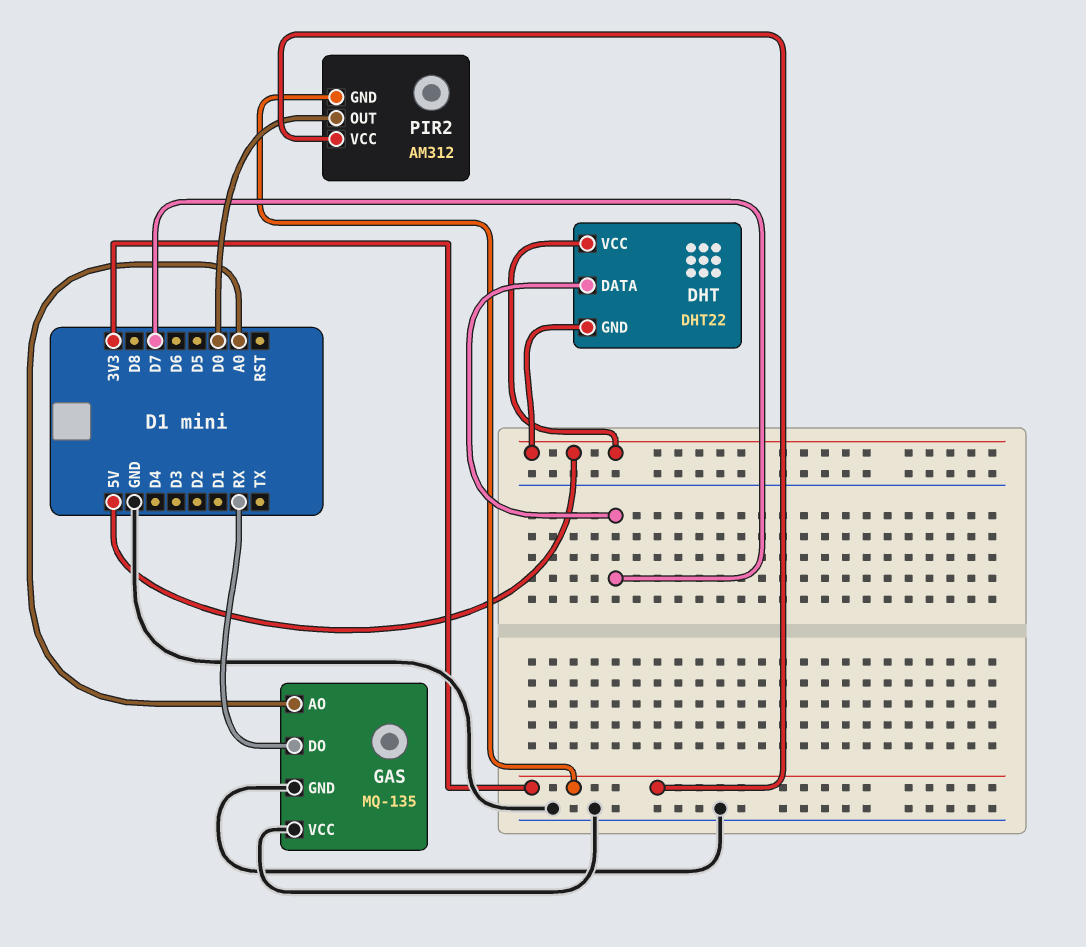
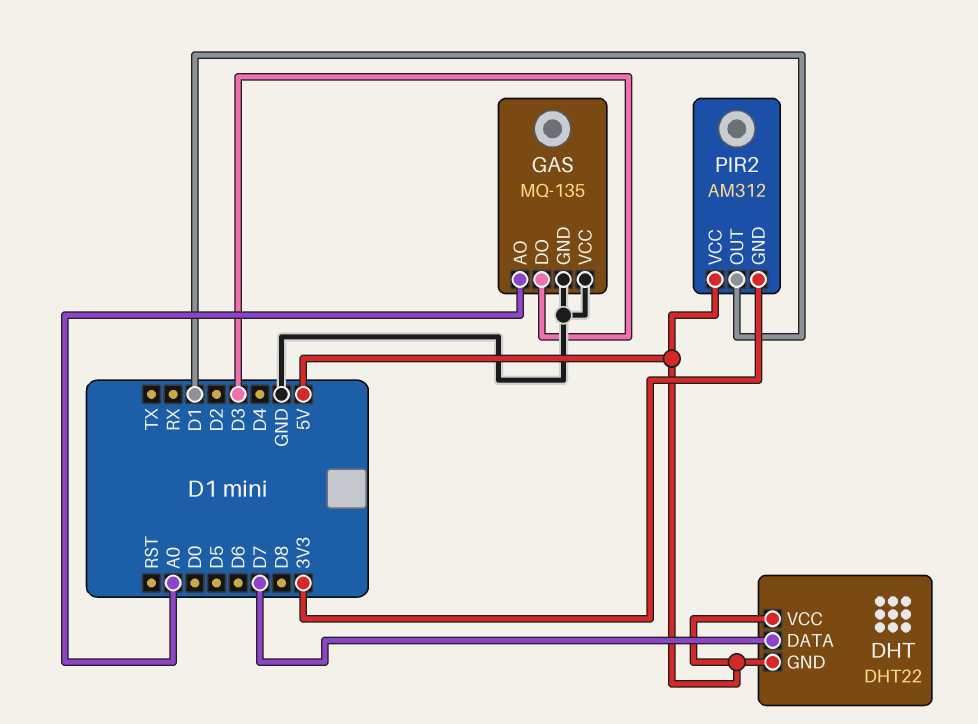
GAS pin DO: RX -> D3
PIR2 pin OUT: D0 -> D1
PIR2 pin VCC: 3V3 -> 5V

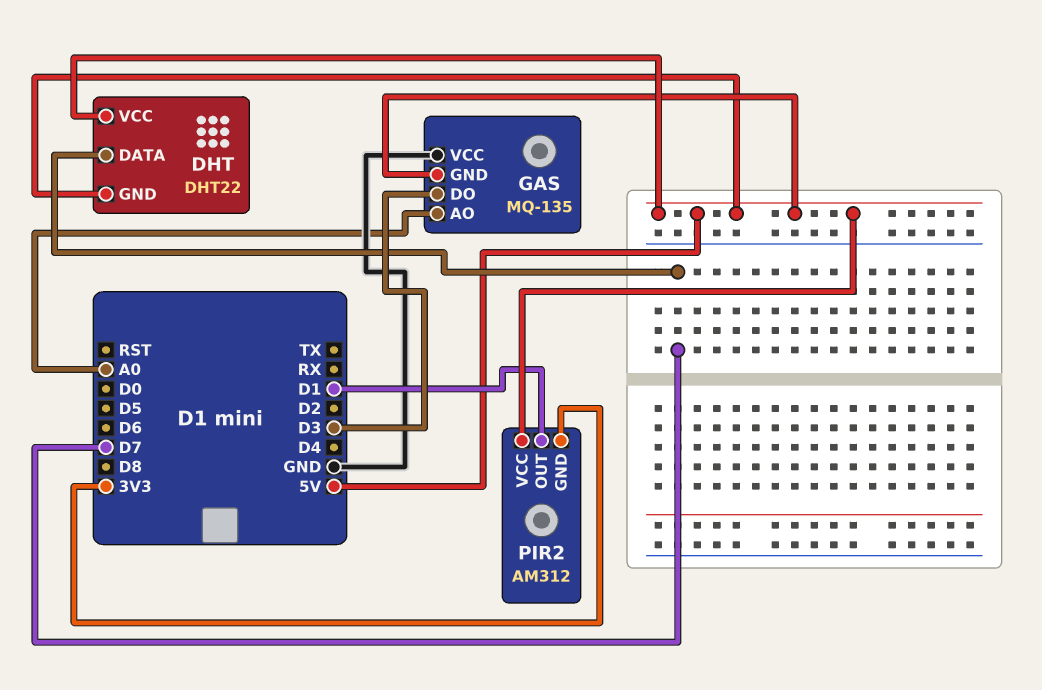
GAS pin GND: GND -> 5V

